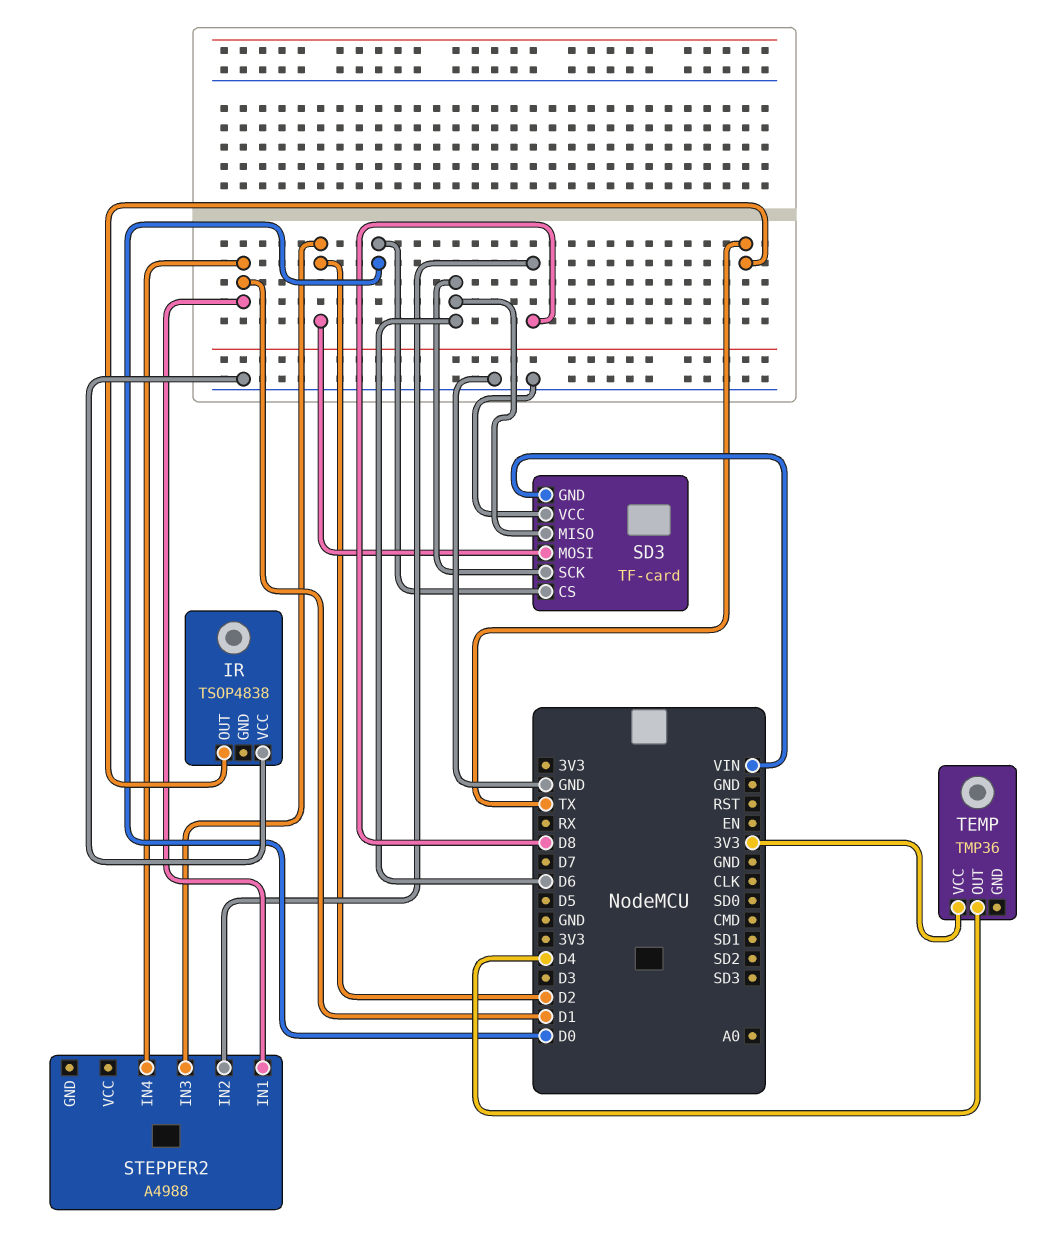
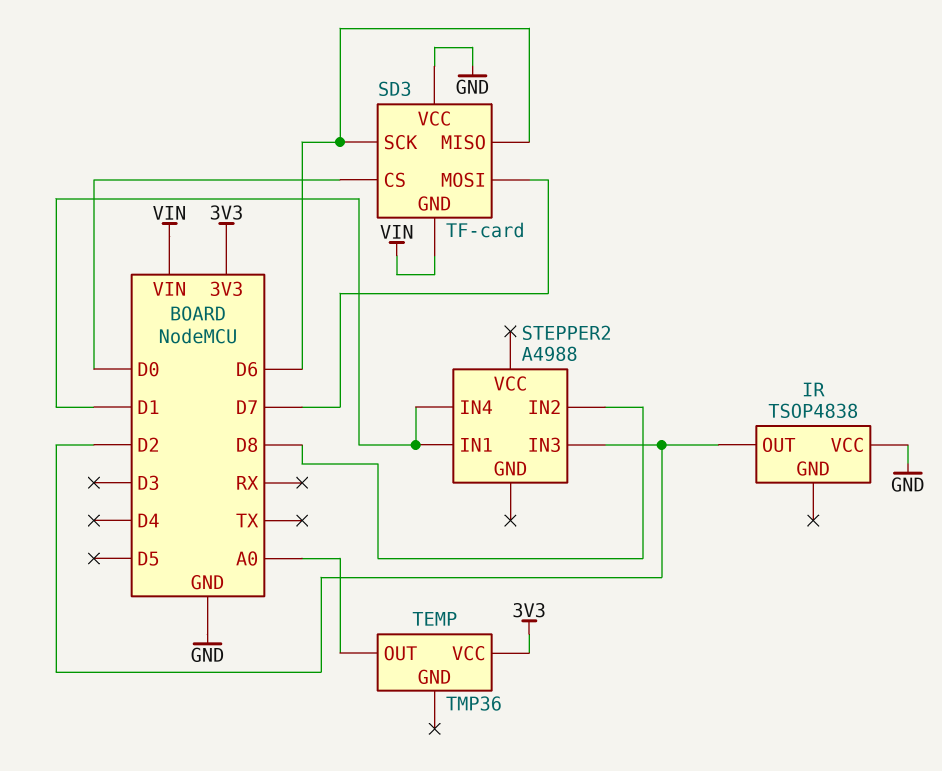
IR pin OUT: TX -> D2
SD3 pin MOSI: D2 -> D7
TEMP pin OUT: D4 -> A0

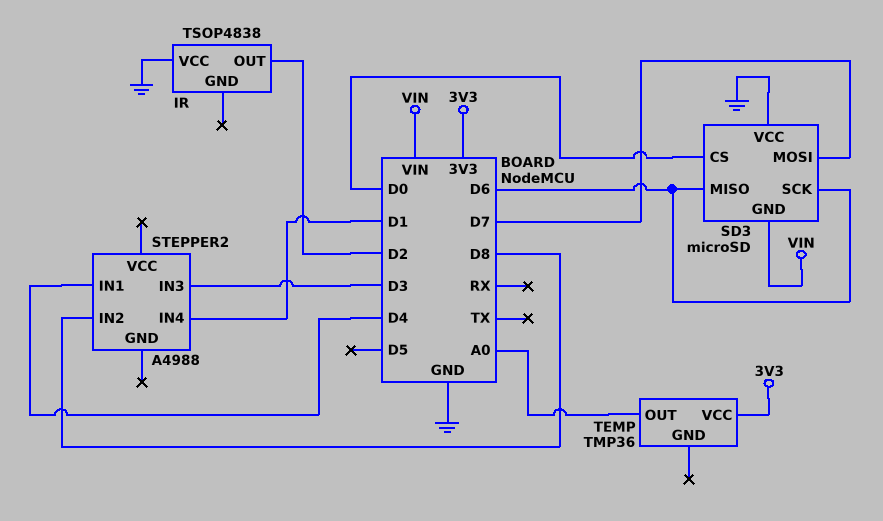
SD3: TF-card -> microSD
STEPPER2 pin IN1: D1 -> D4
STEPPER2 pin IN3: D2 -> D3

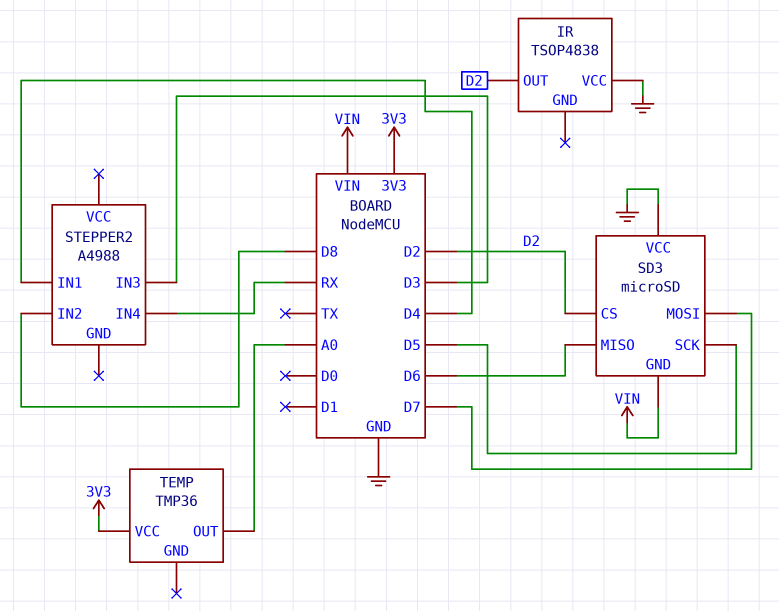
SD3 pin CS: D0 -> D2
SD3 pin SCK: D6 -> D5
STEPPER2 pin IN4: D1 -> RX

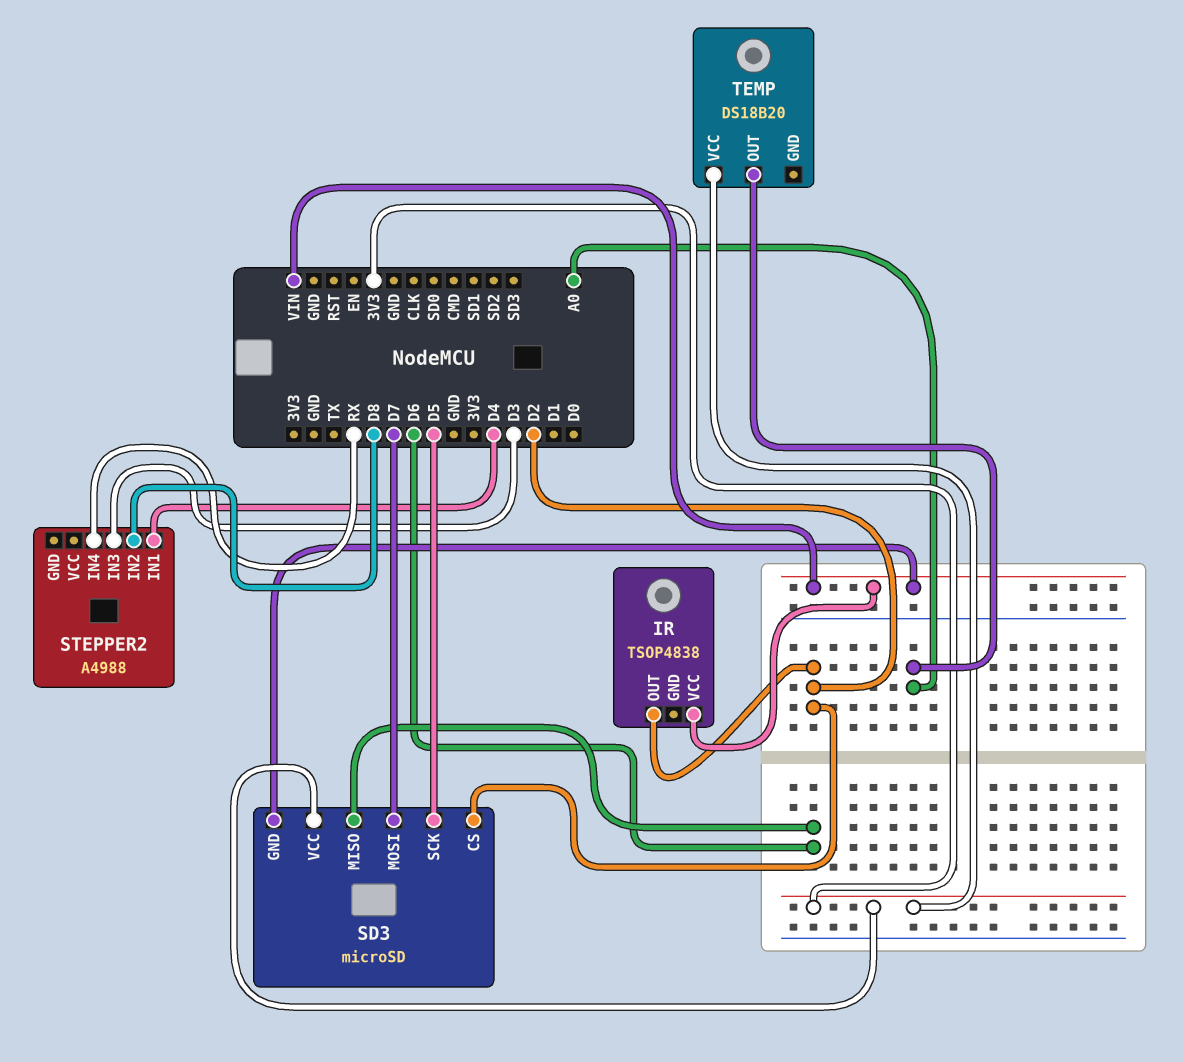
IR pin VCC: GND -> VIN
SD3 pin VCC: GND -> 3V3
TEMP: TMP36 -> DS18B20

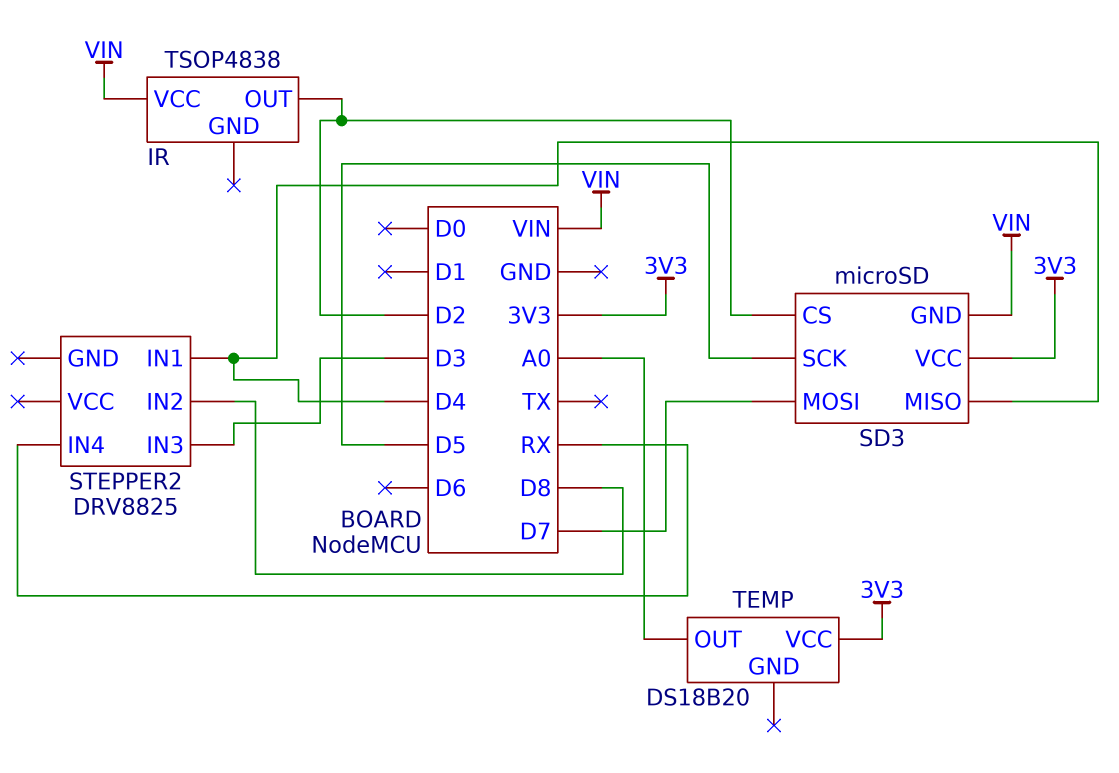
SD3 pin MISO: D6 -> D4
STEPPER2: A4988 -> DRV8825

